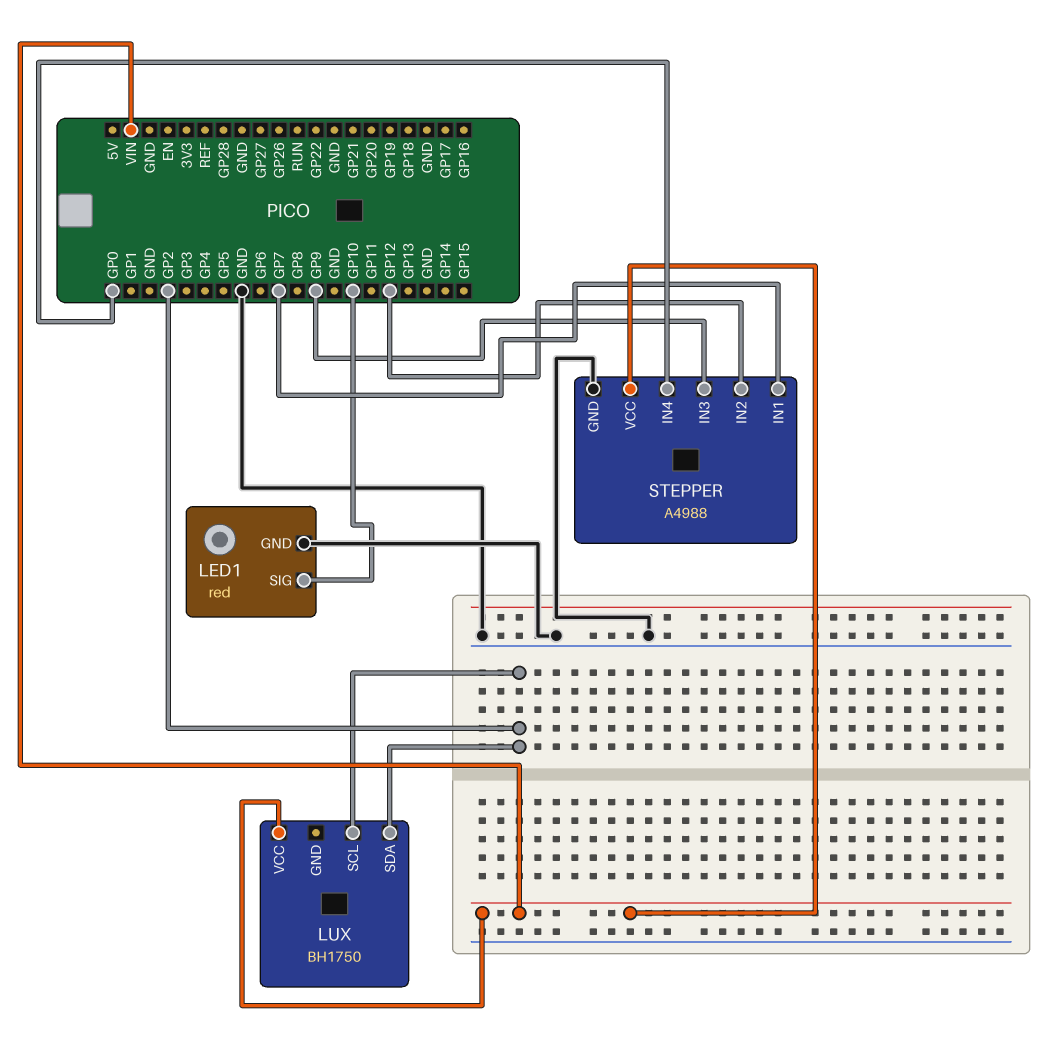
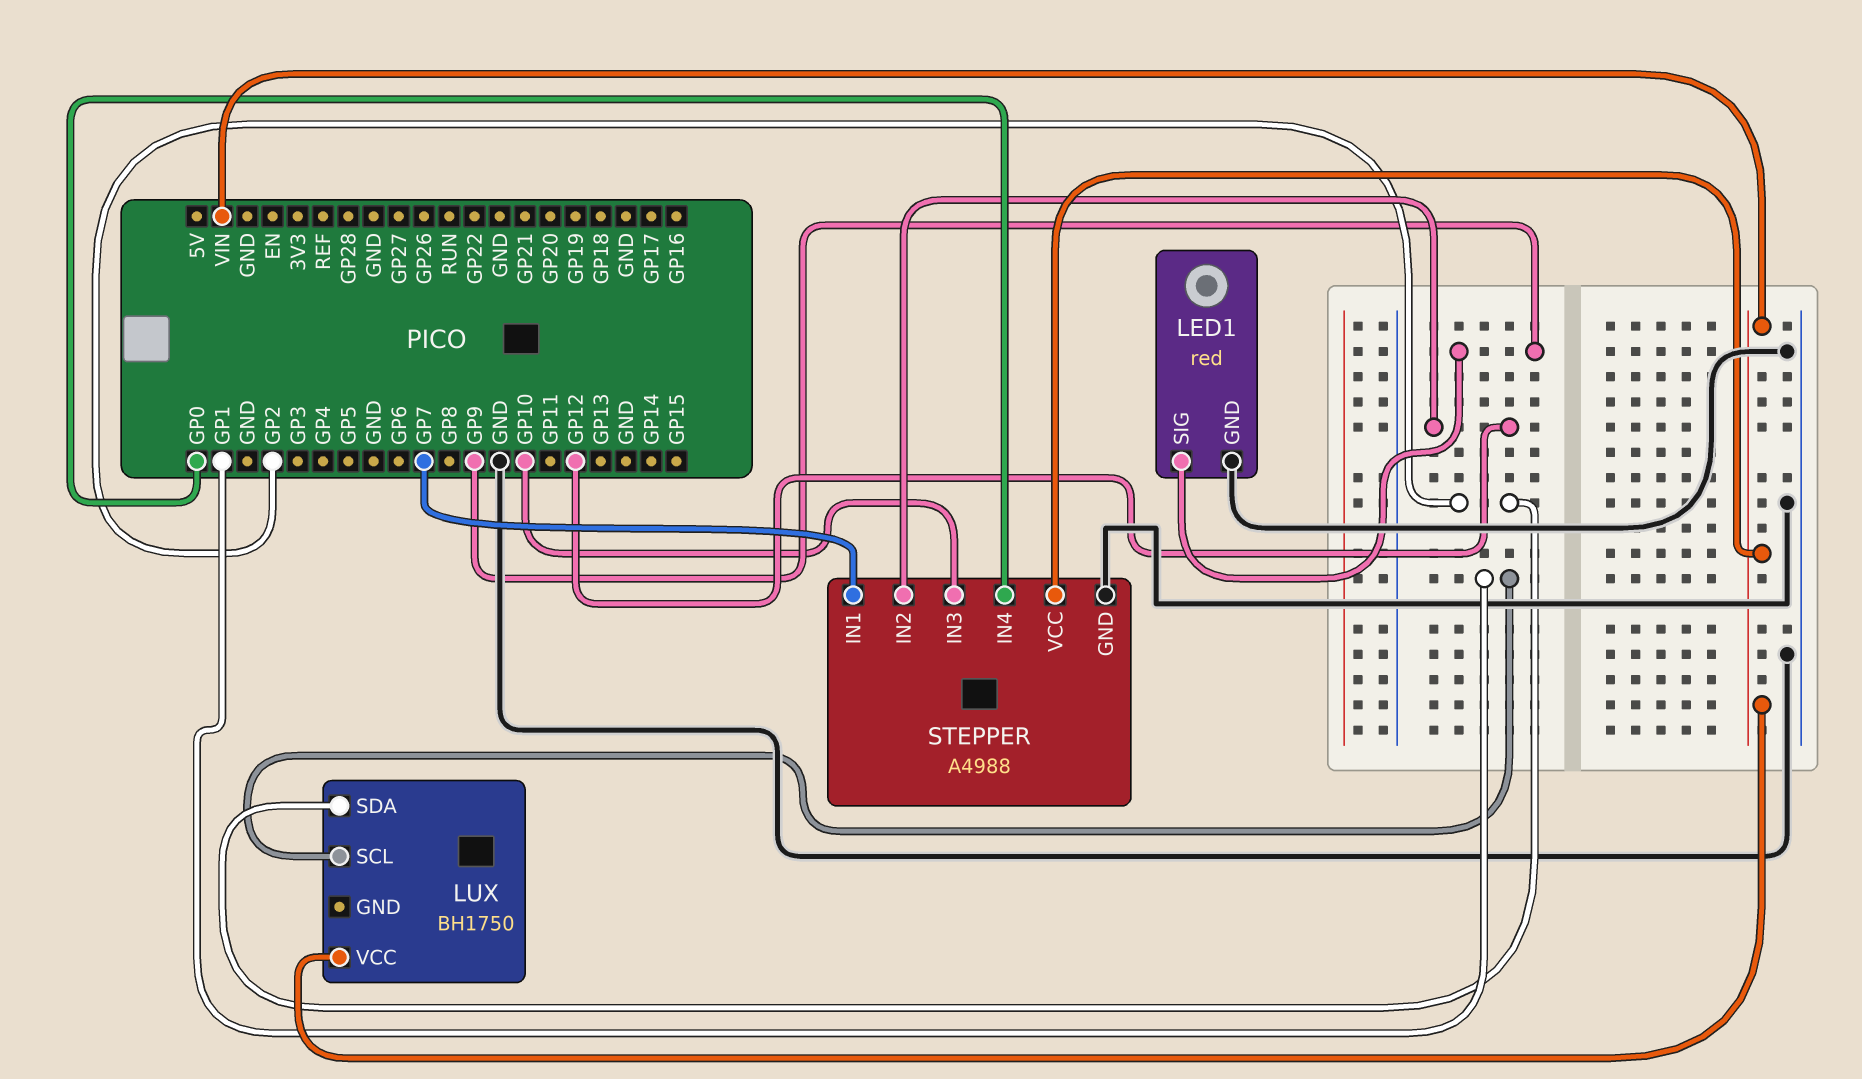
LED1 pin SIG: GP10 -> GP9
LUX pin SCL: GP2 -> GP1
STEPPER pin IN3: GP9 -> GP10

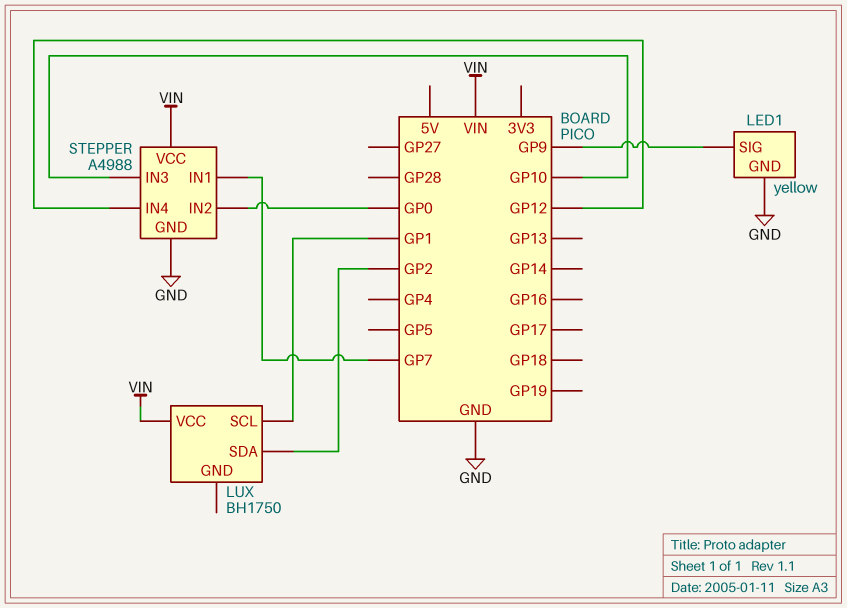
LED1: red -> yellow
STEPPER pin IN2: GP12 -> GP0
STEPPER pin IN4: GP0 -> GP12

